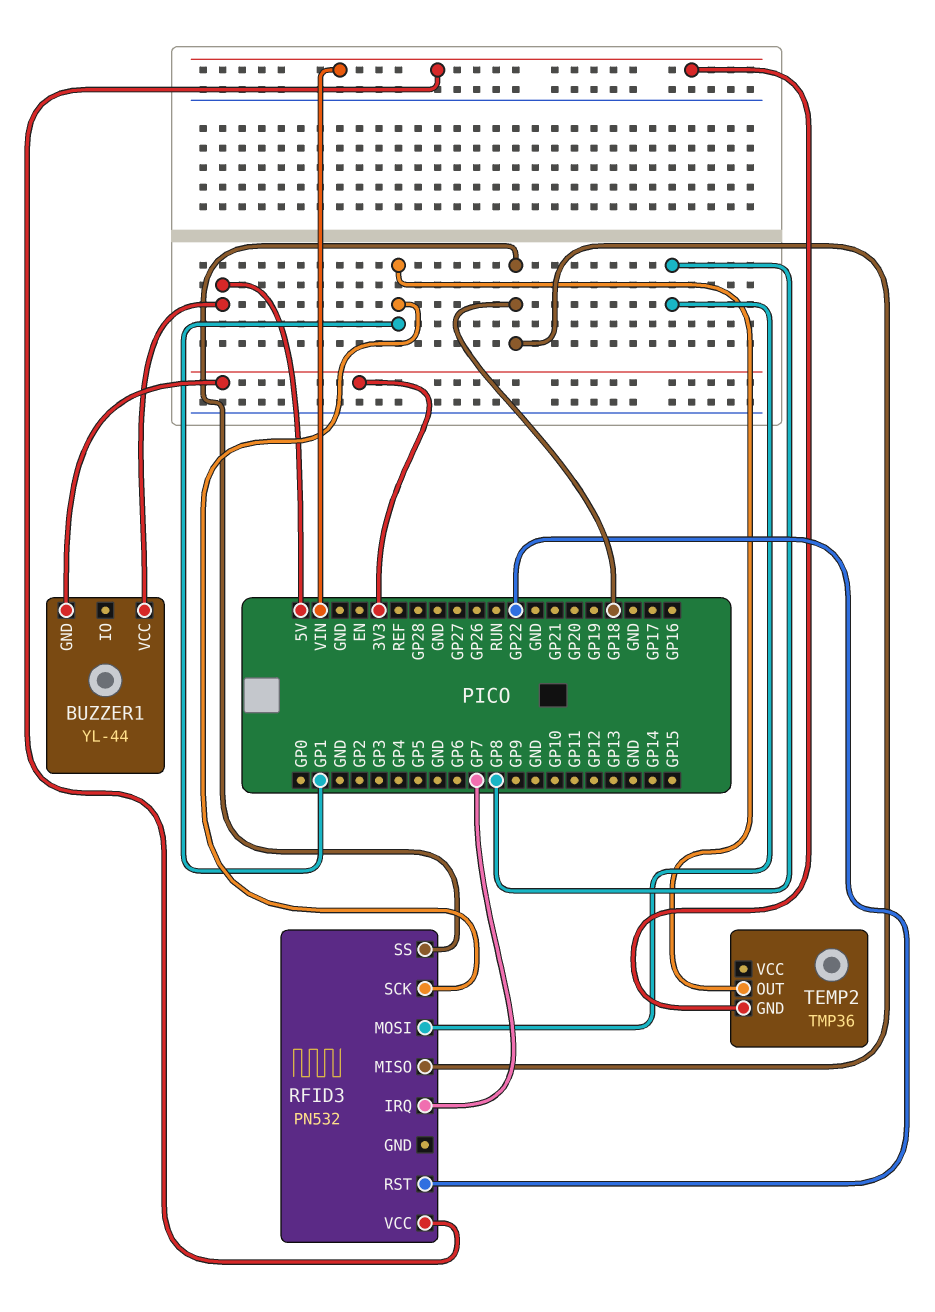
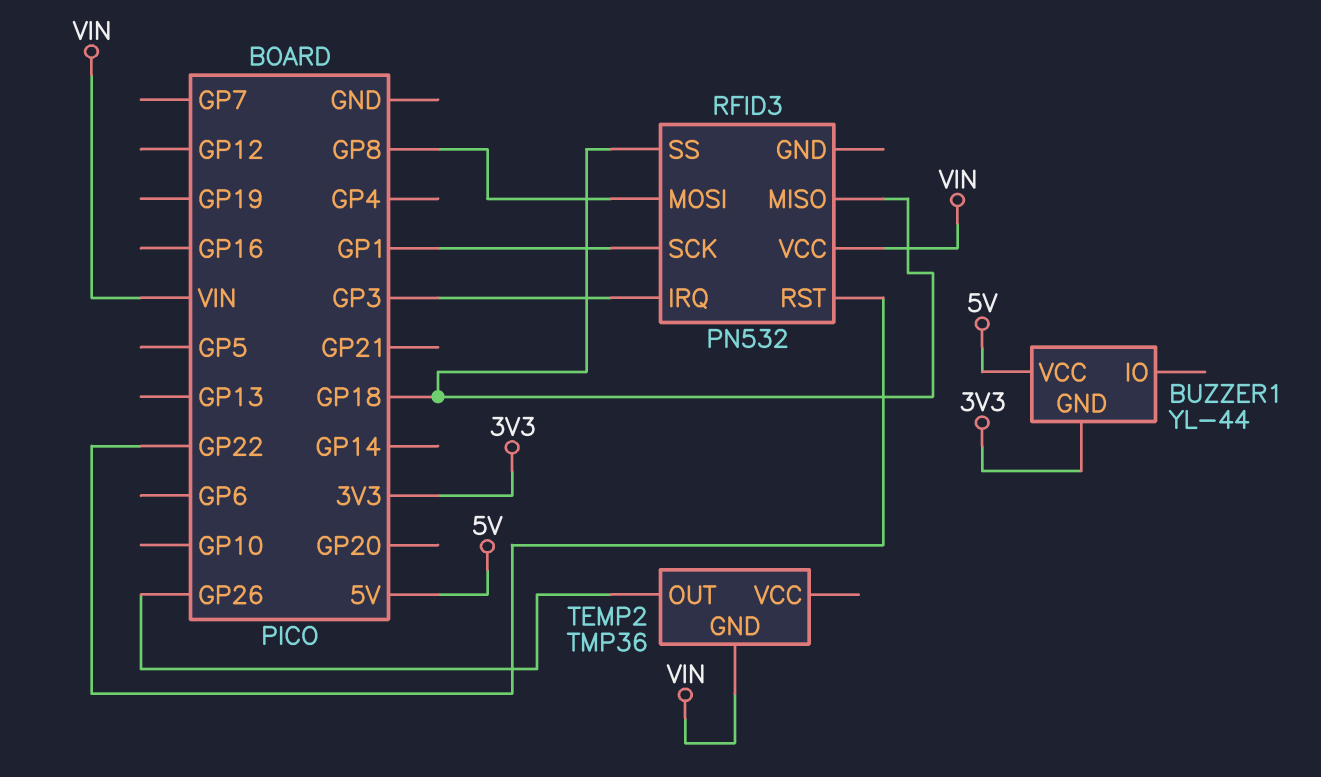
RFID3 pin IRQ: GP7 -> GP3
TEMP2 pin OUT: GP1 -> GP26

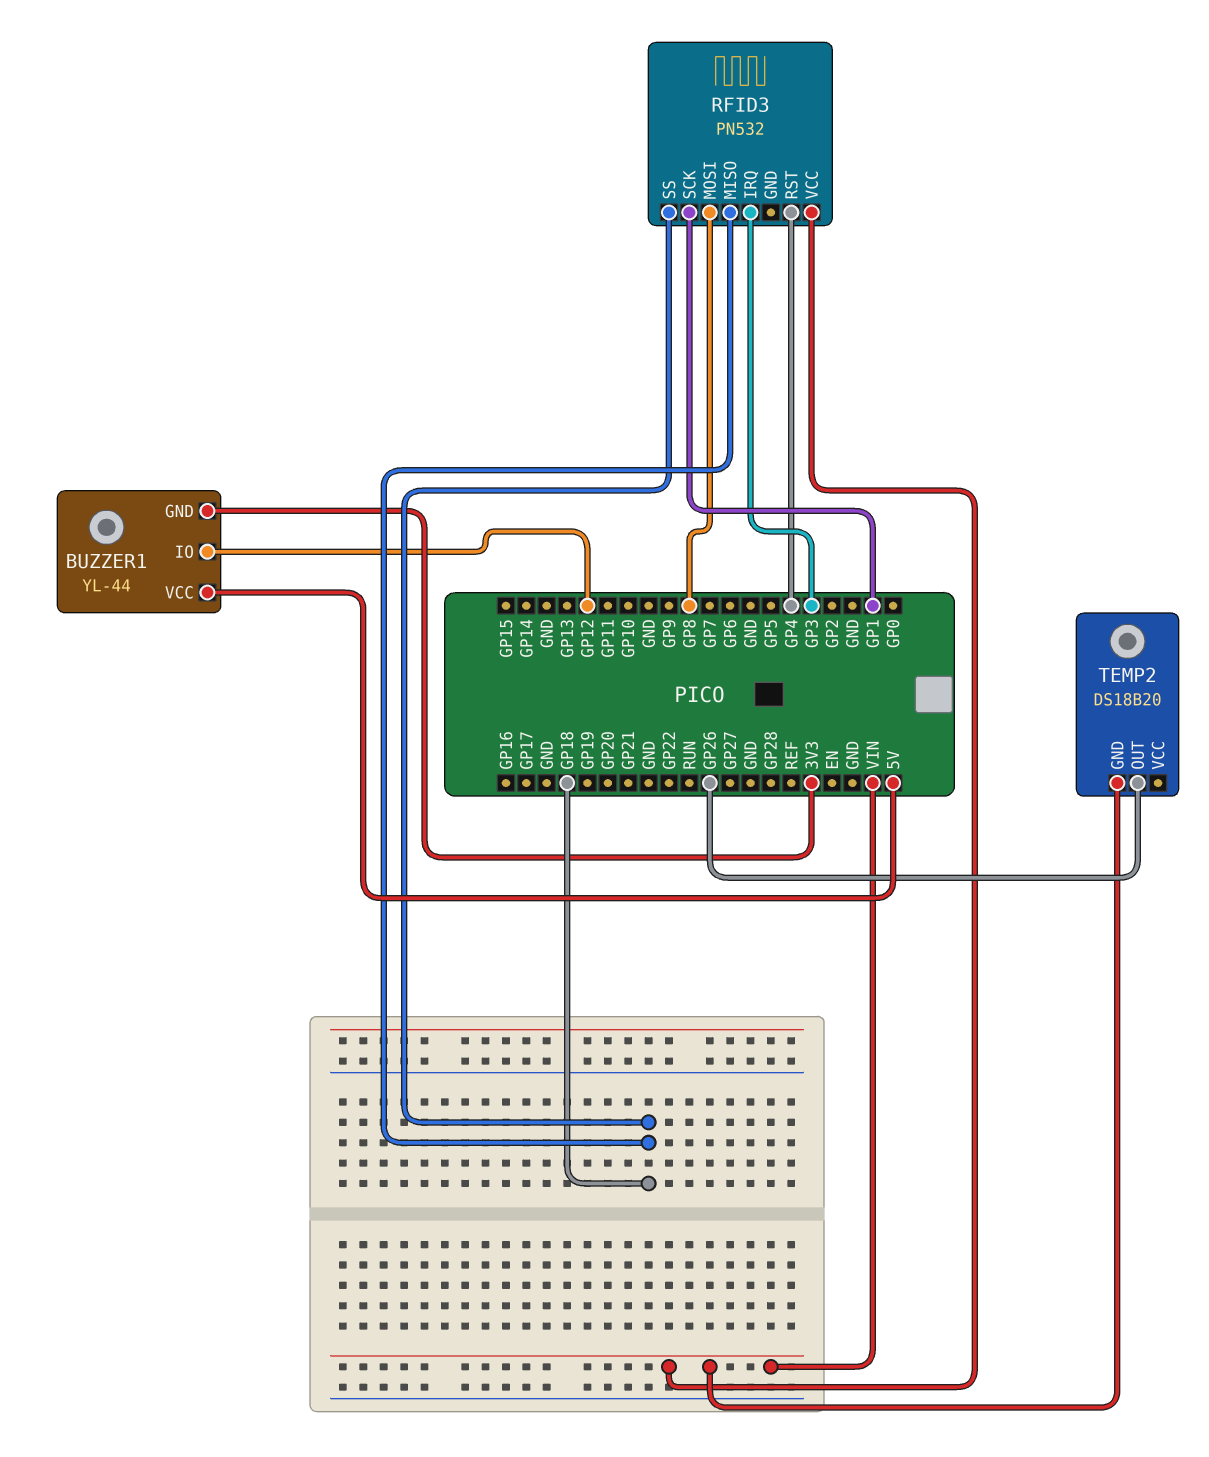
BUZZER1 pin IO: none -> GP12
RFID3 pin RST: GP22 -> GP4
TEMP2: TMP36 -> DS18B20

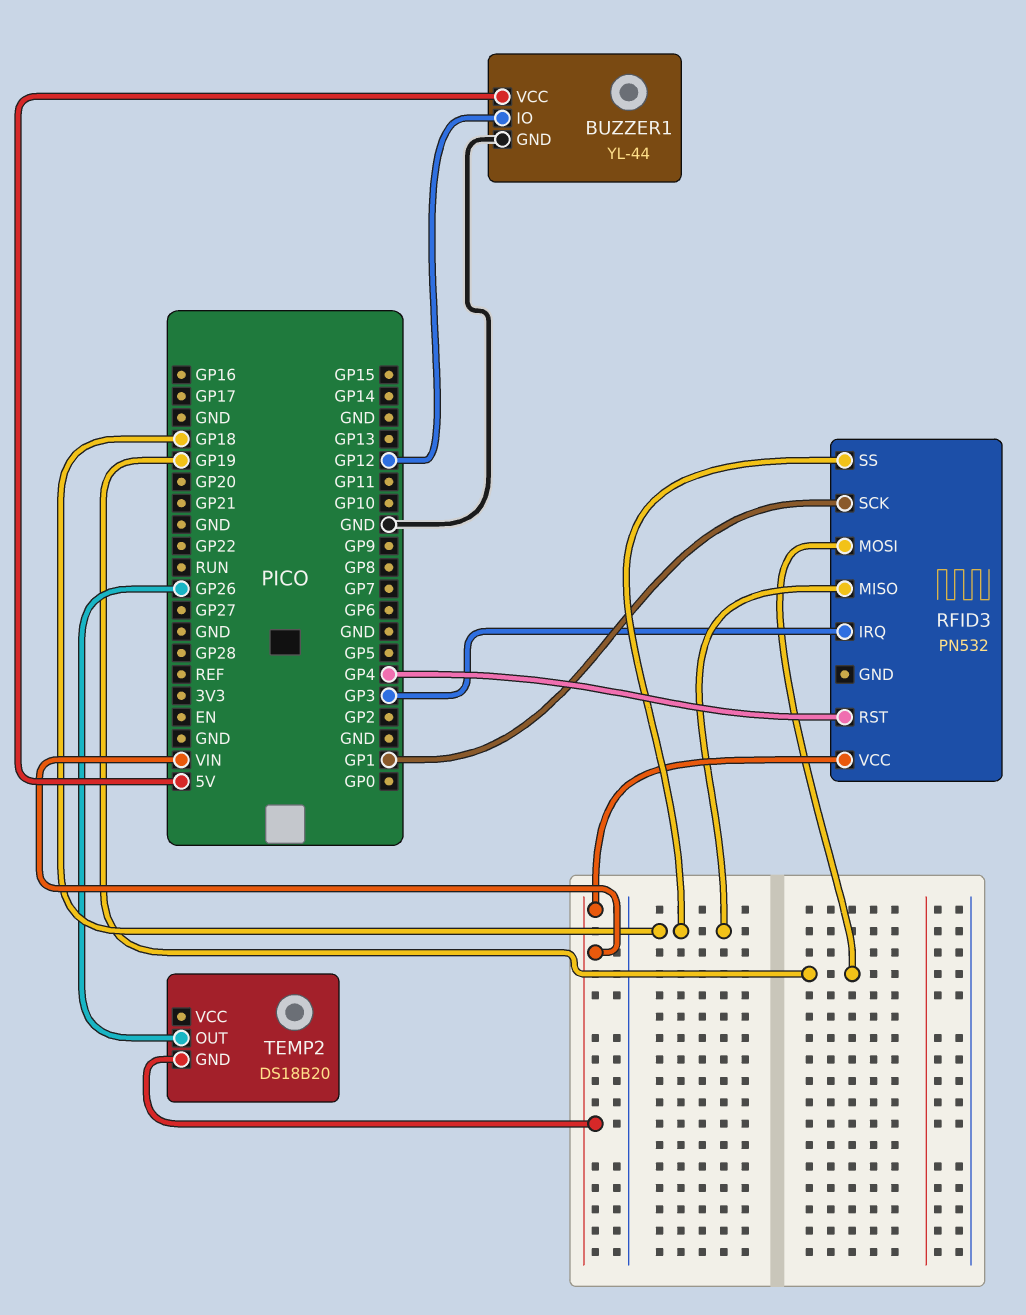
BUZZER1 pin GND: 3V3 -> GND
RFID3 pin MOSI: GP8 -> GP19

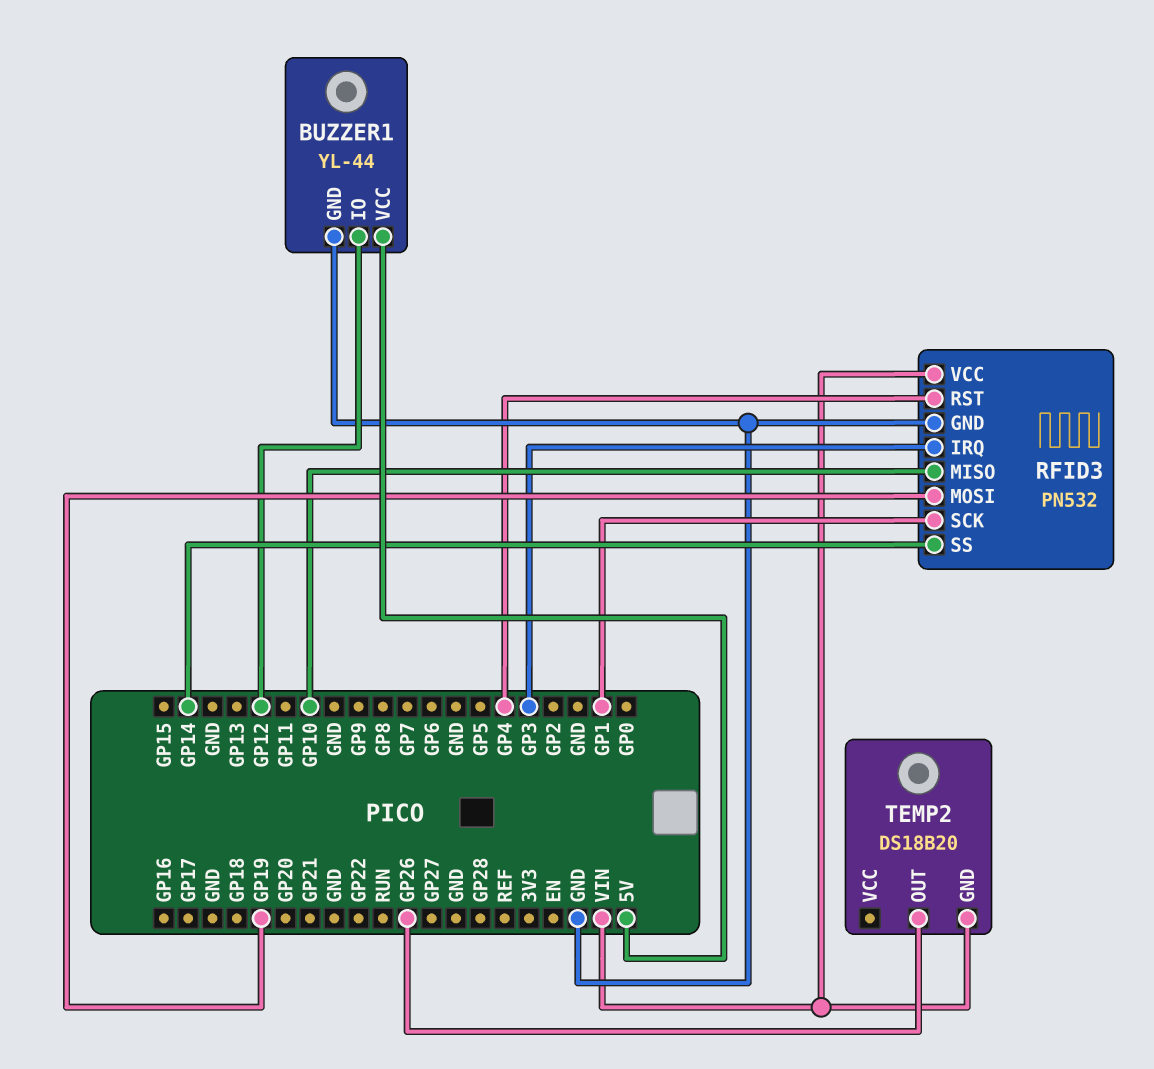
RFID3 pin GND: none -> GND
RFID3 pin MISO: GP18 -> GP10
RFID3 pin SS: GP18 -> GP14

